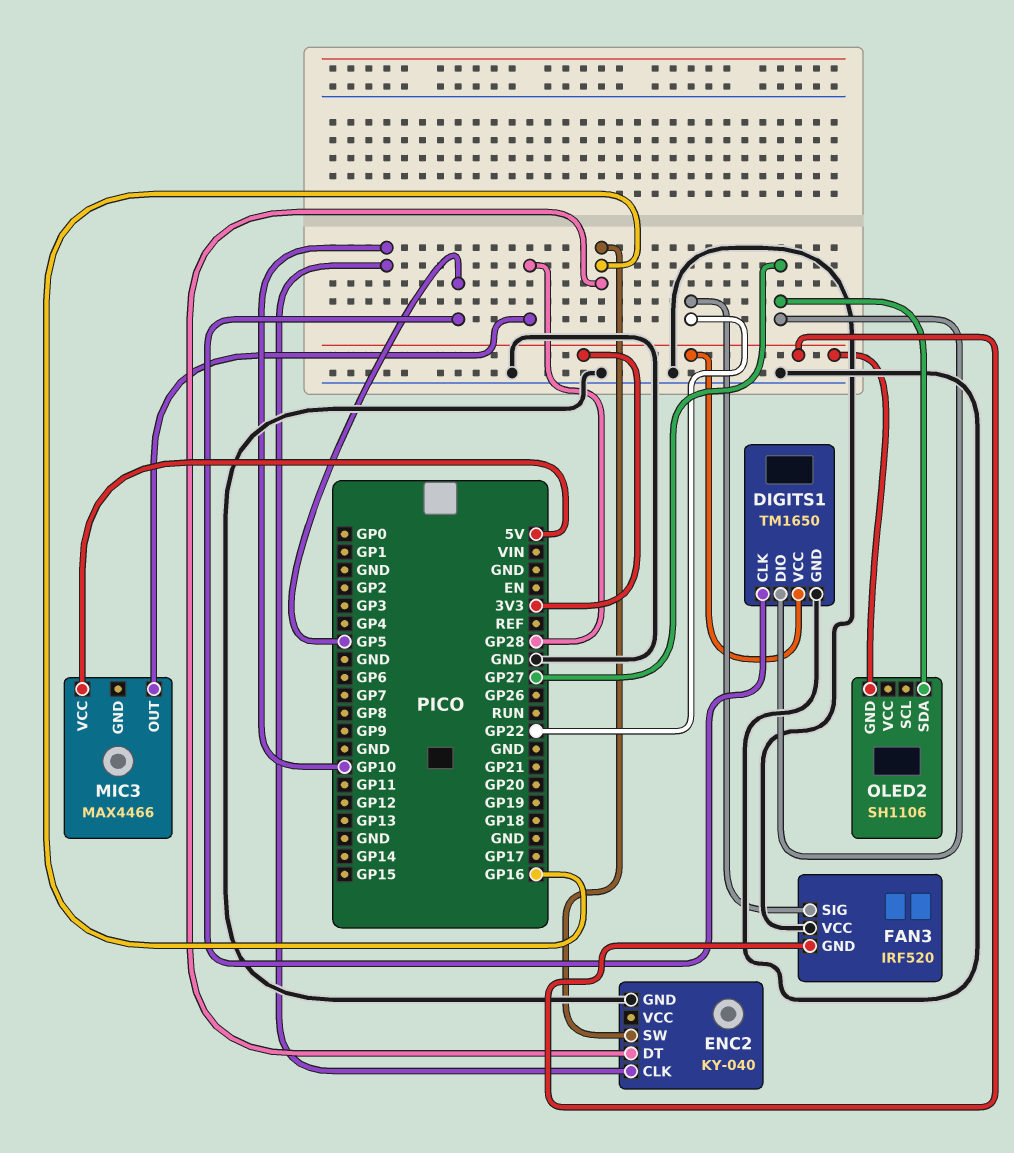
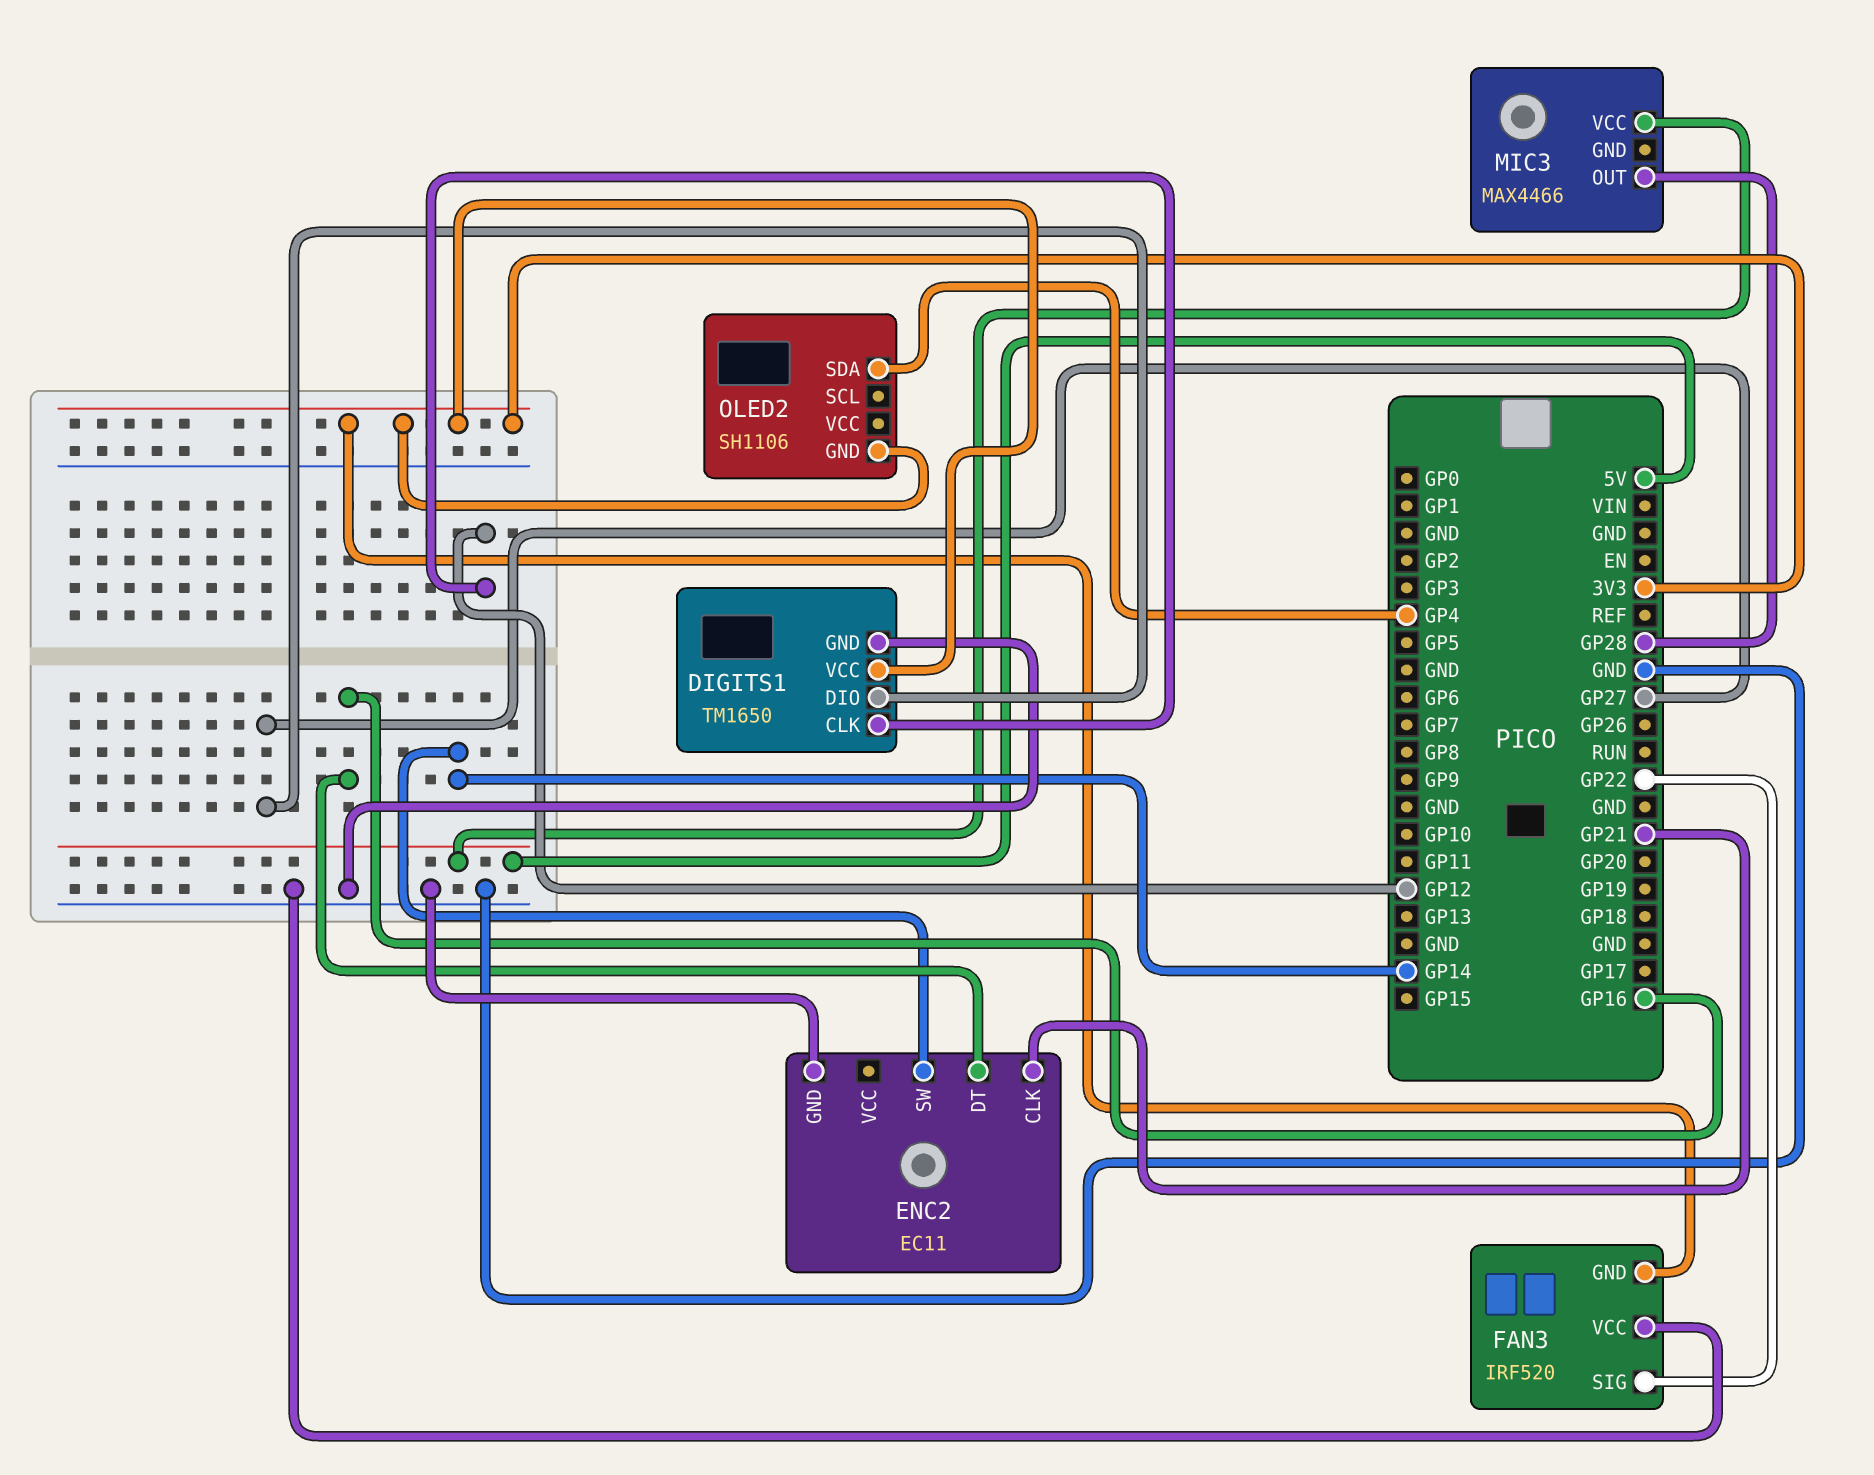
DIGITS1 pin CLK: GP5 -> GP12
ENC2: KY-040 -> EC11
ENC2 pin CLK: GP10 -> GP21
ENC2 pin SW: GP16 -> GP14
OLED2 pin SDA: GP27 -> GP4

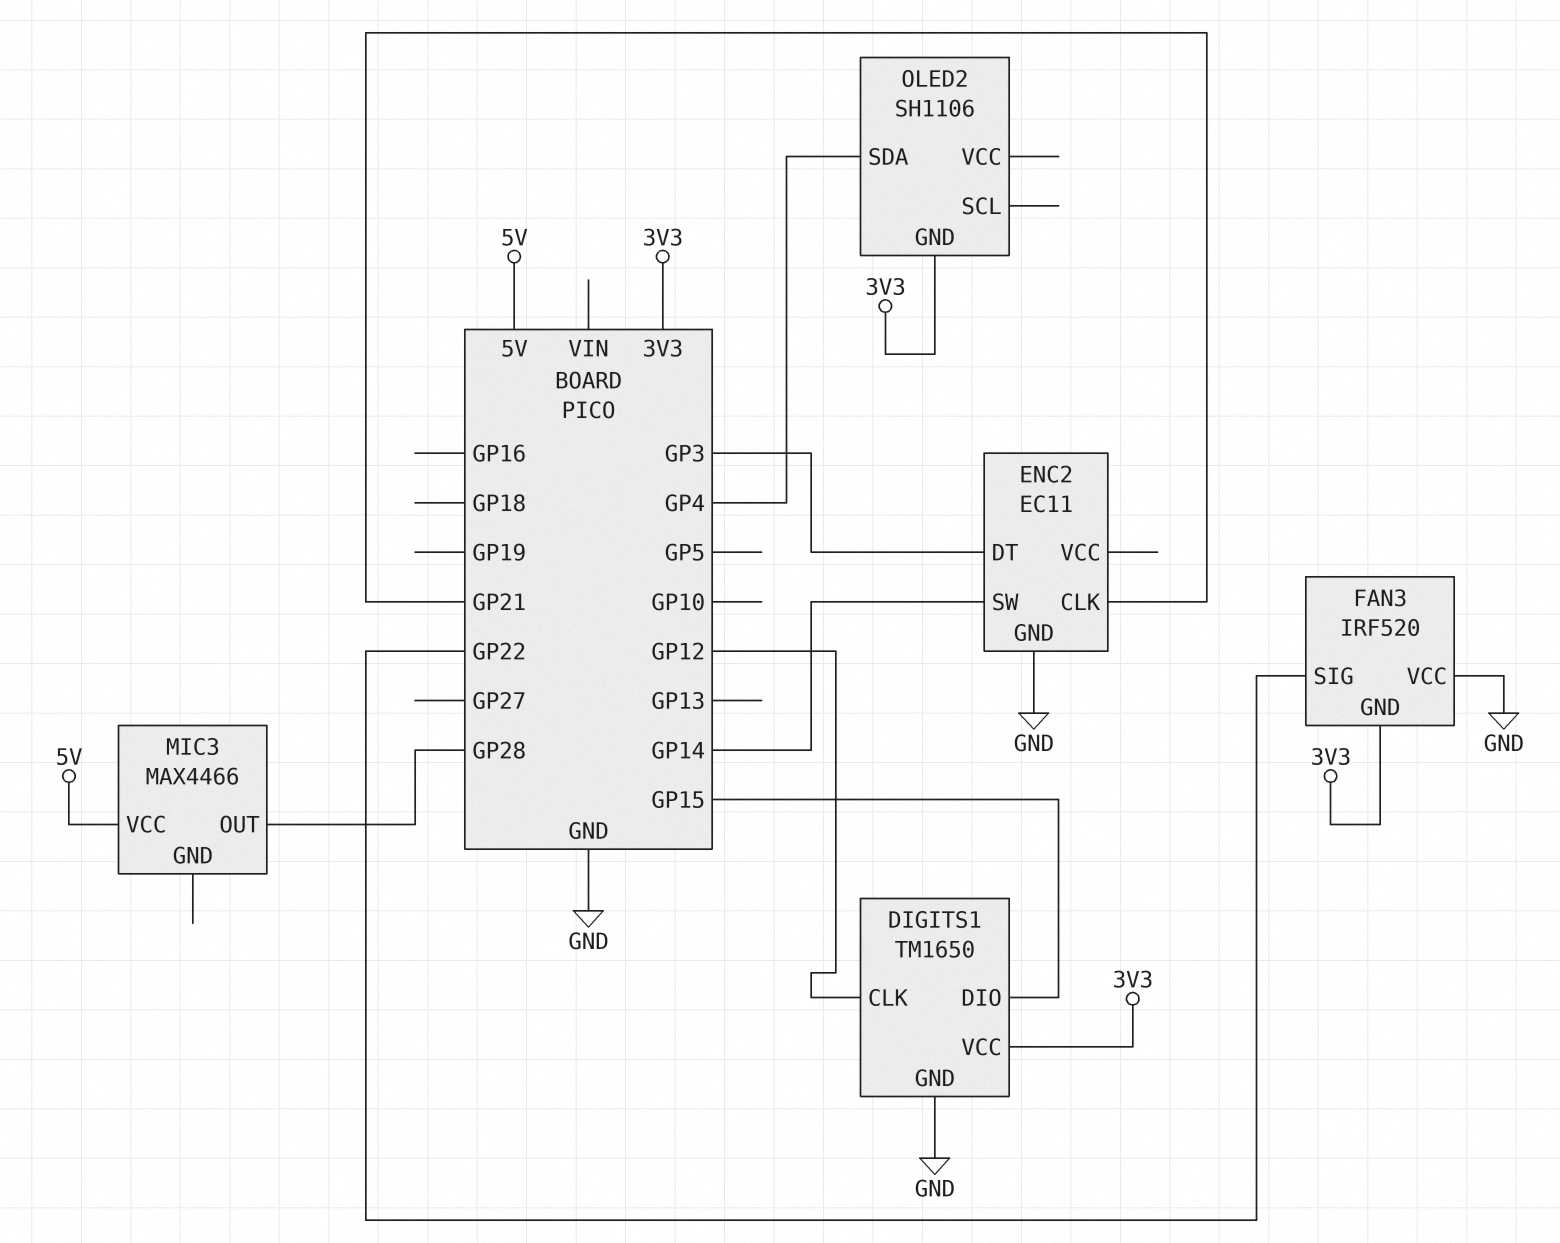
DIGITS1 pin DIO: GP27 -> GP15
ENC2 pin DT: GP16 -> GP3

